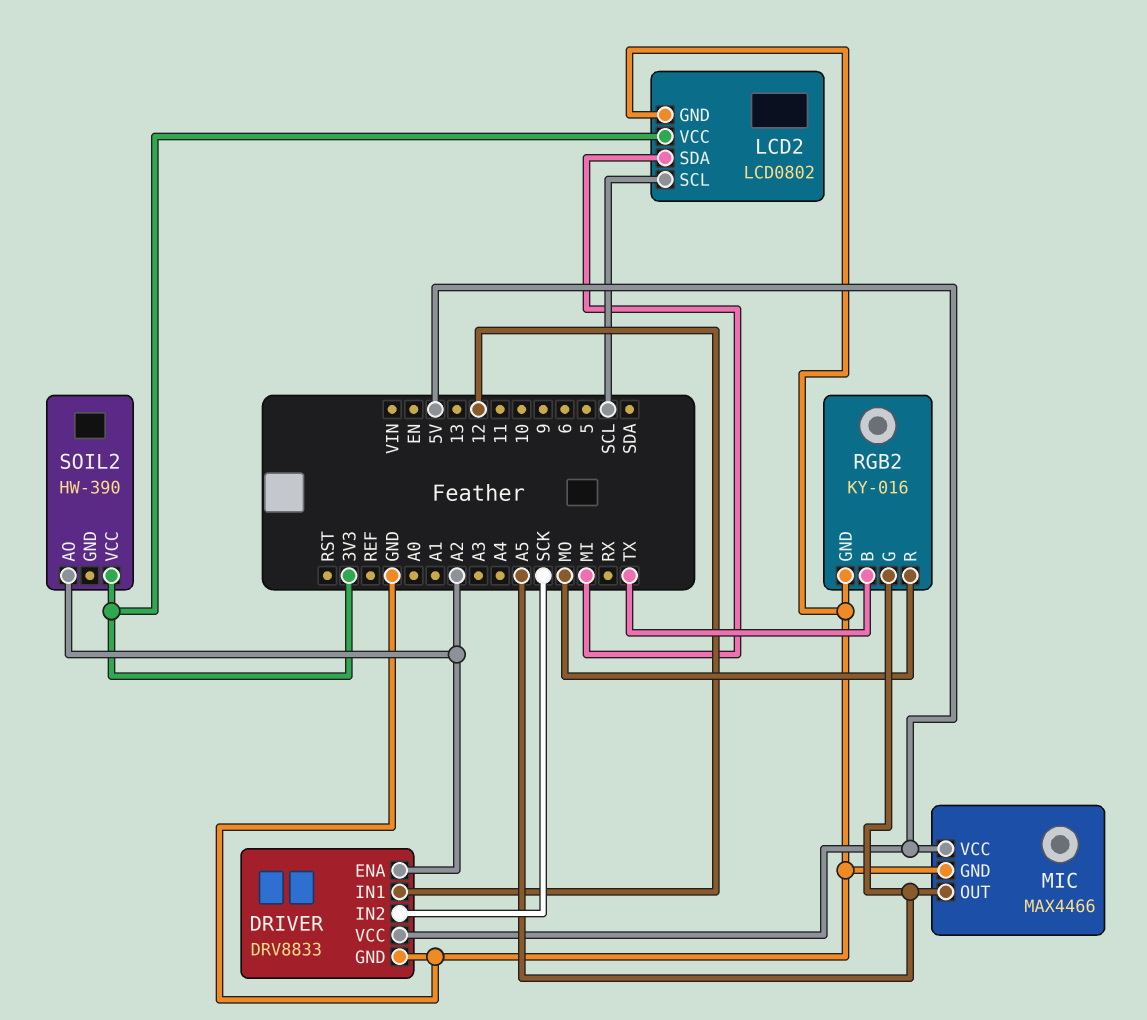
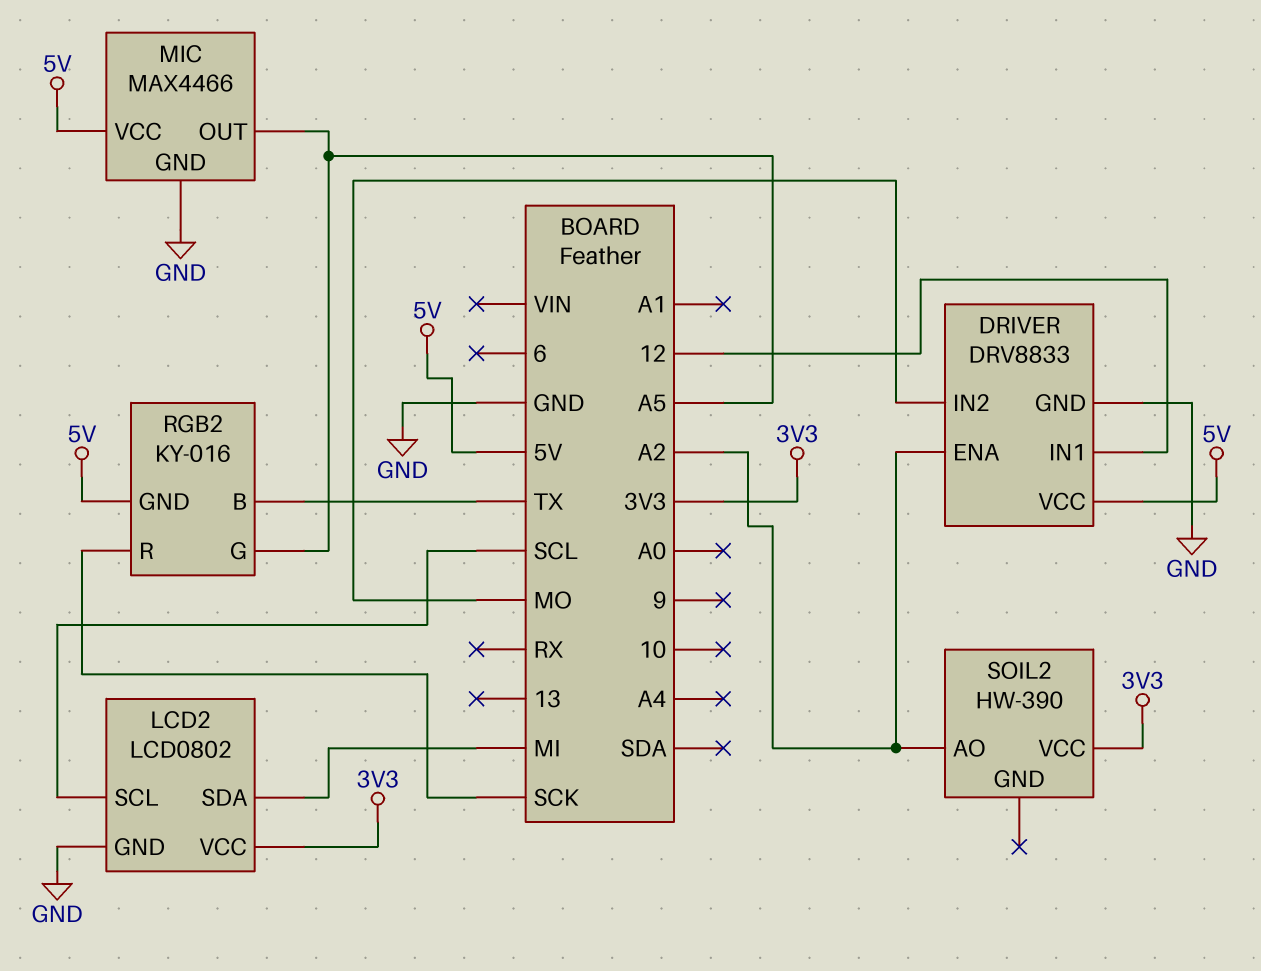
DRIVER pin IN2: SCK -> MO
RGB2 pin GND: GND -> 5V
RGB2 pin R: MO -> SCK

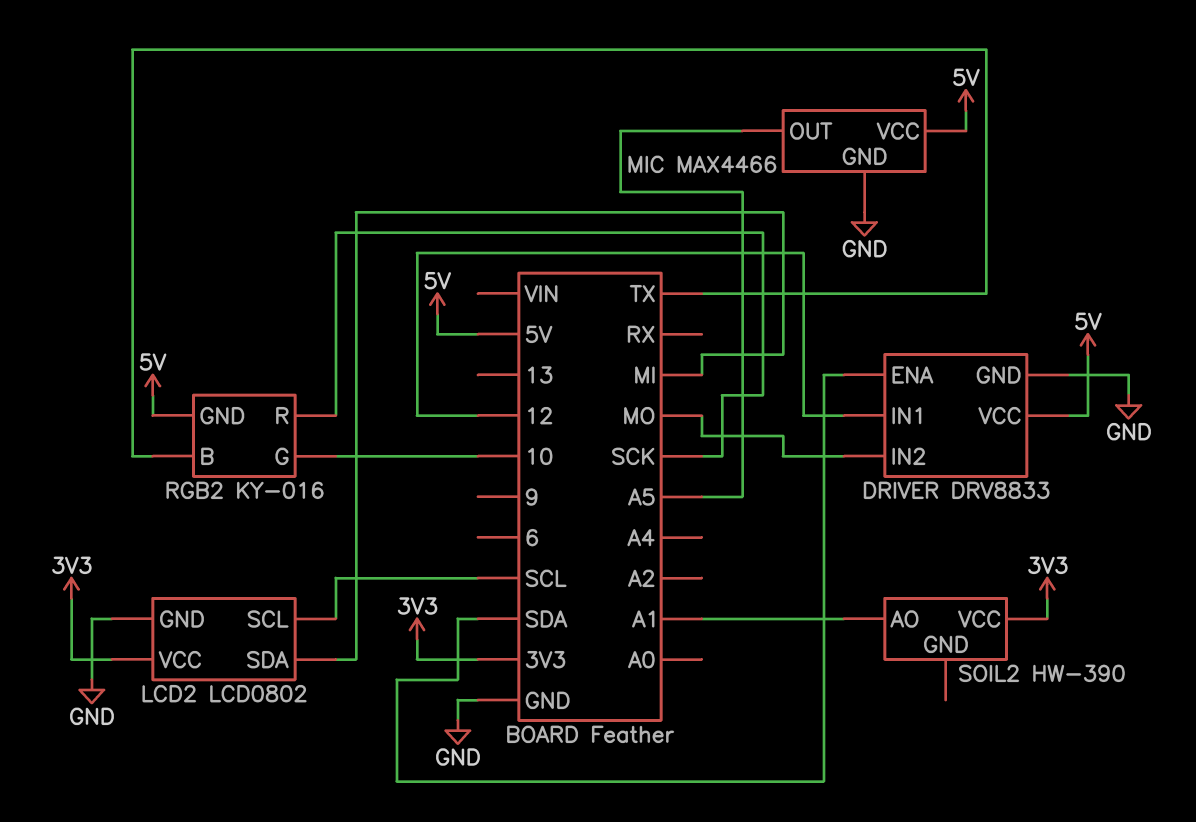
DRIVER pin ENA: A2 -> SDA
RGB2 pin G: A5 -> 10
SOIL2 pin AO: A2 -> A1

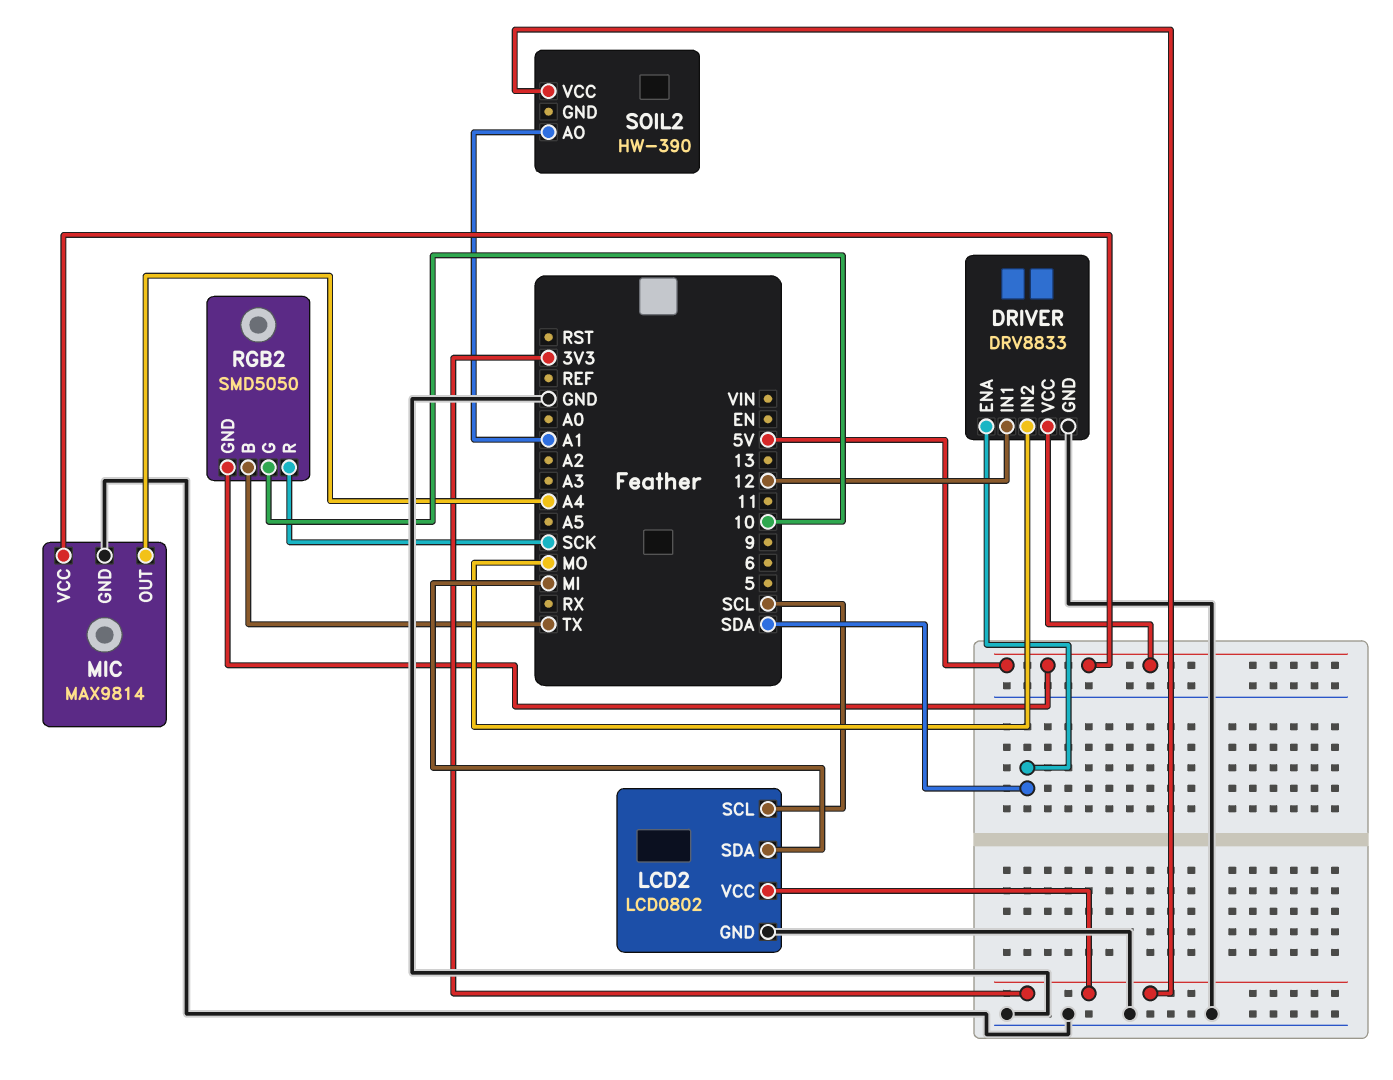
MIC: MAX4466 -> MAX9814
MIC pin OUT: A5 -> A4
RGB2: KY-016 -> SMD5050

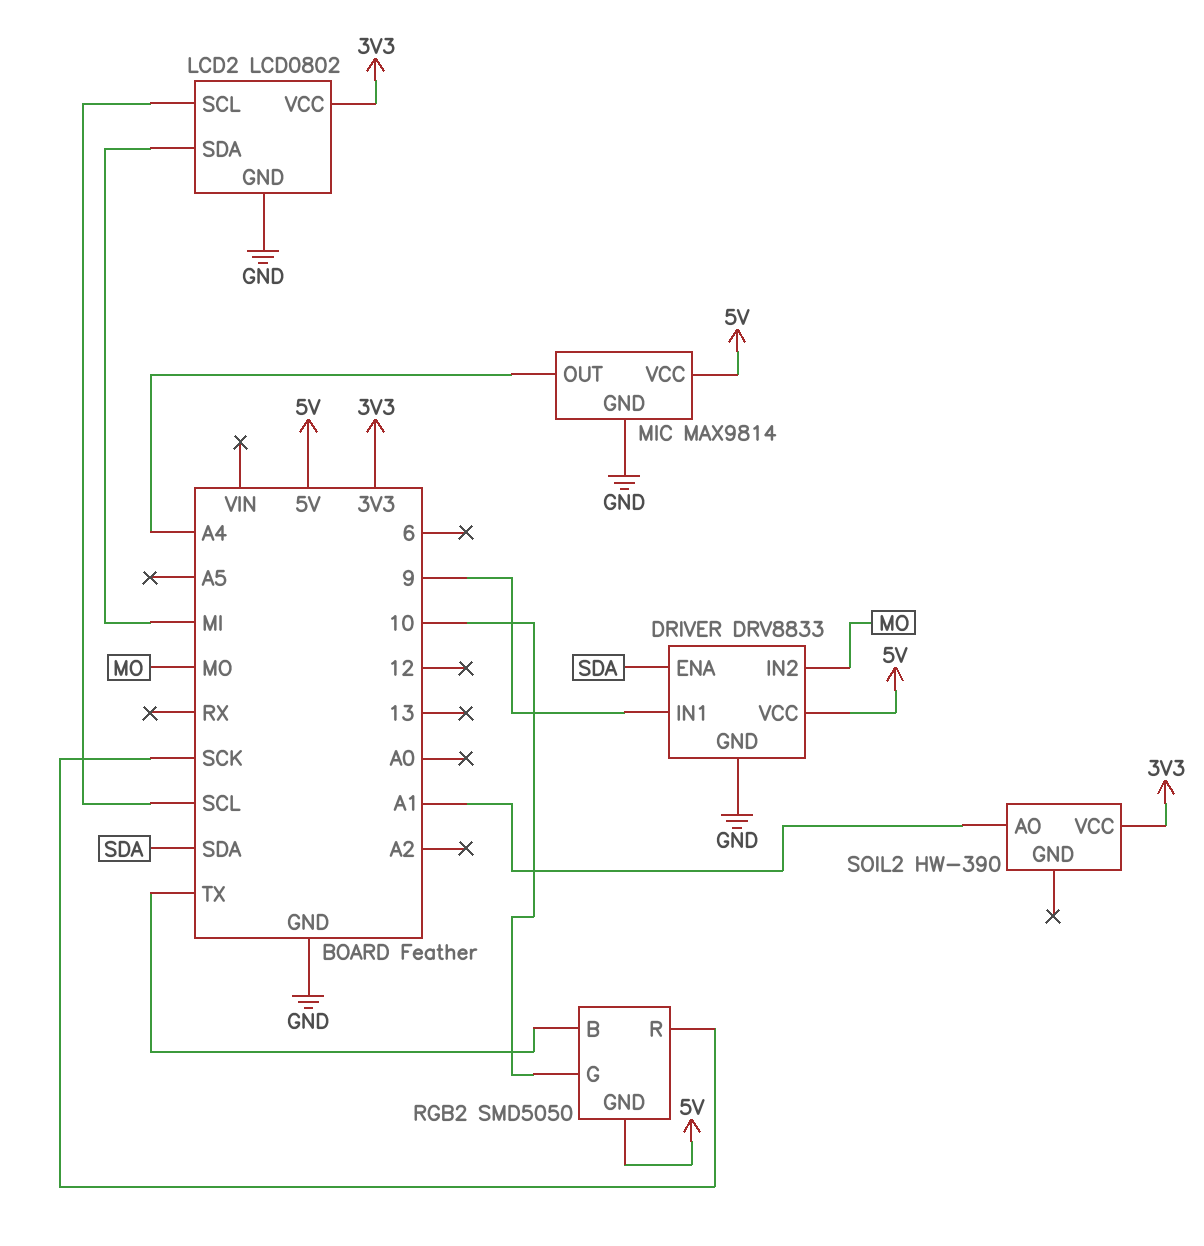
DRIVER pin IN1: 12 -> 9

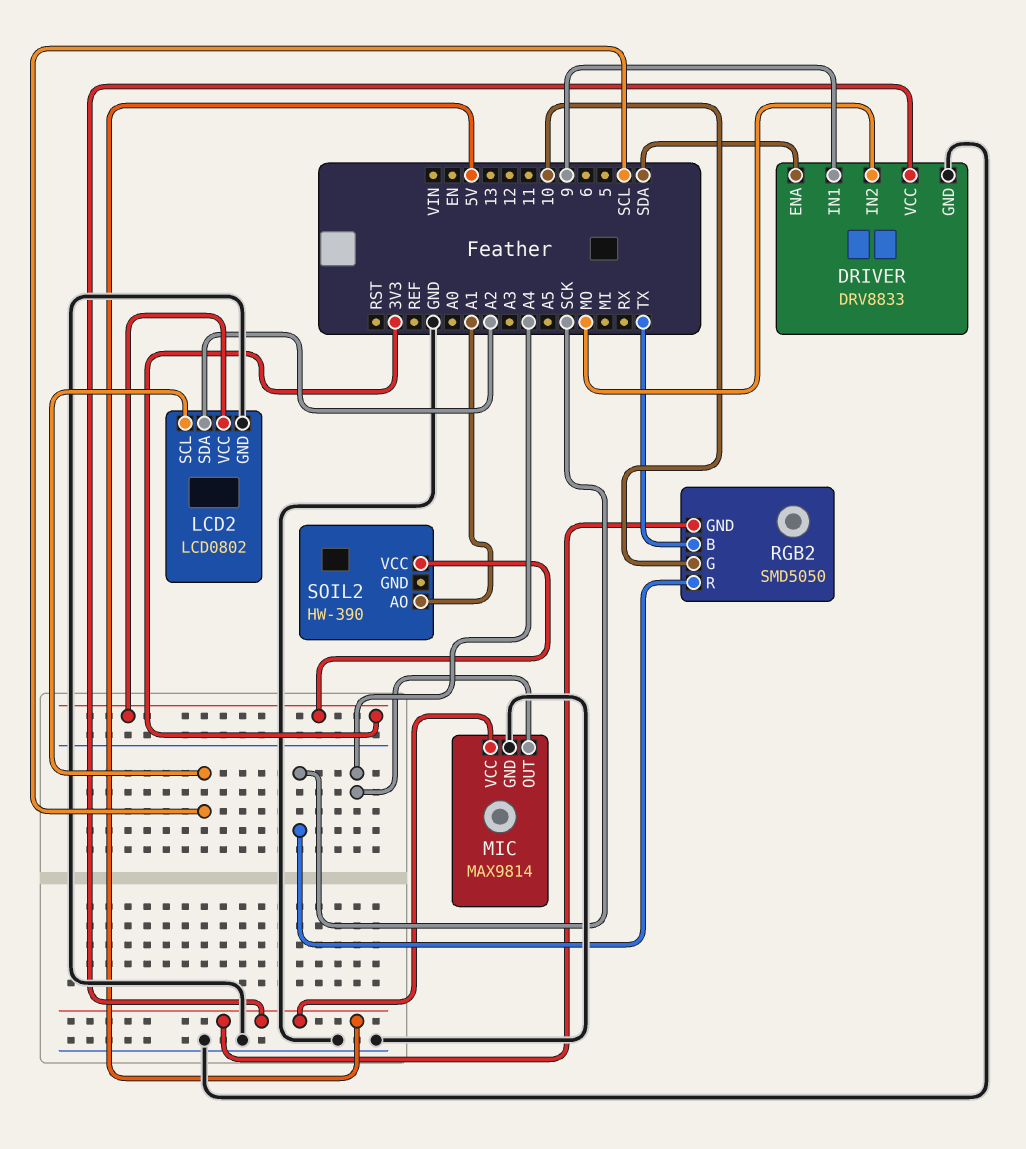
LCD2 pin SDA: MI -> A2

